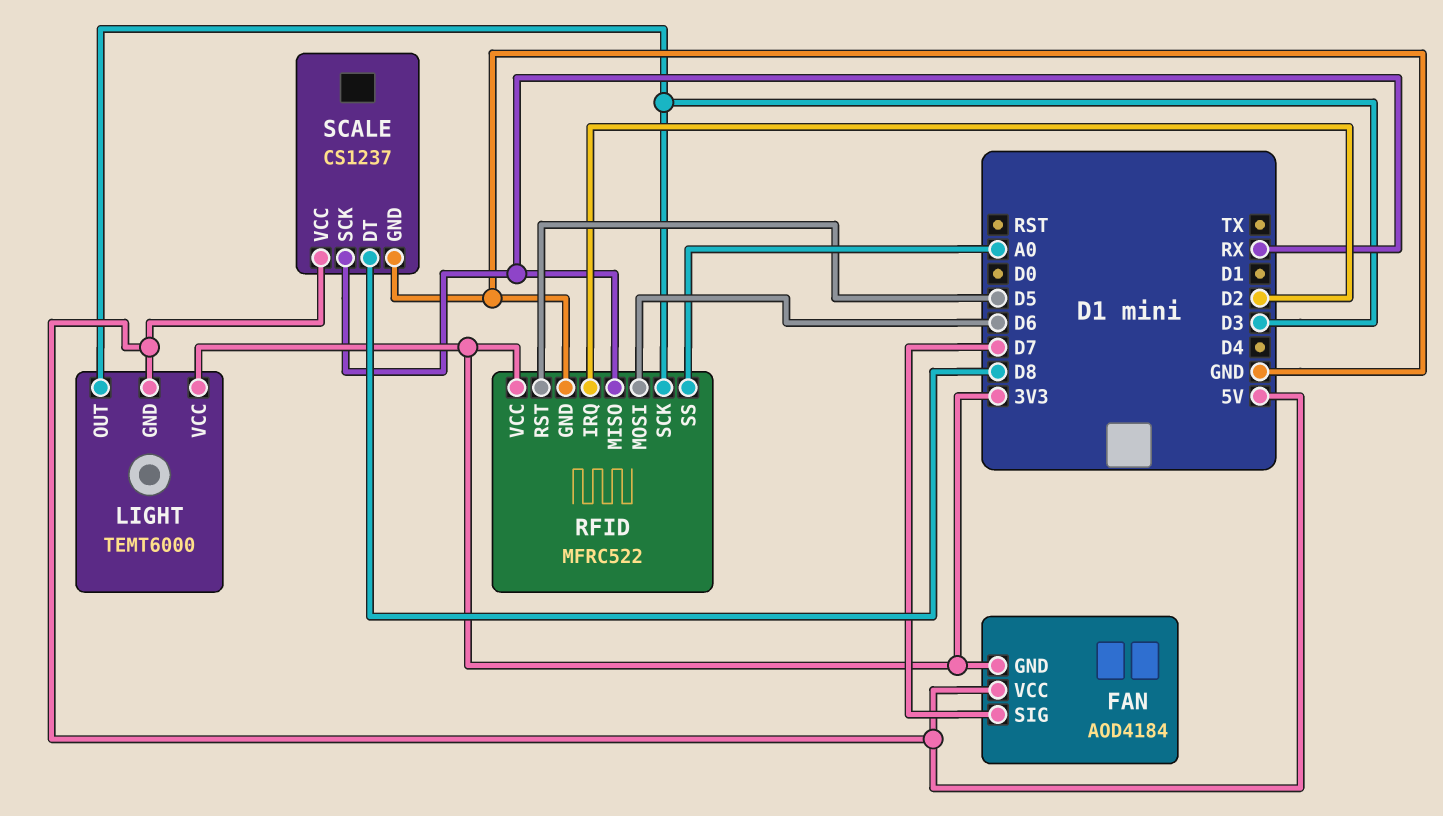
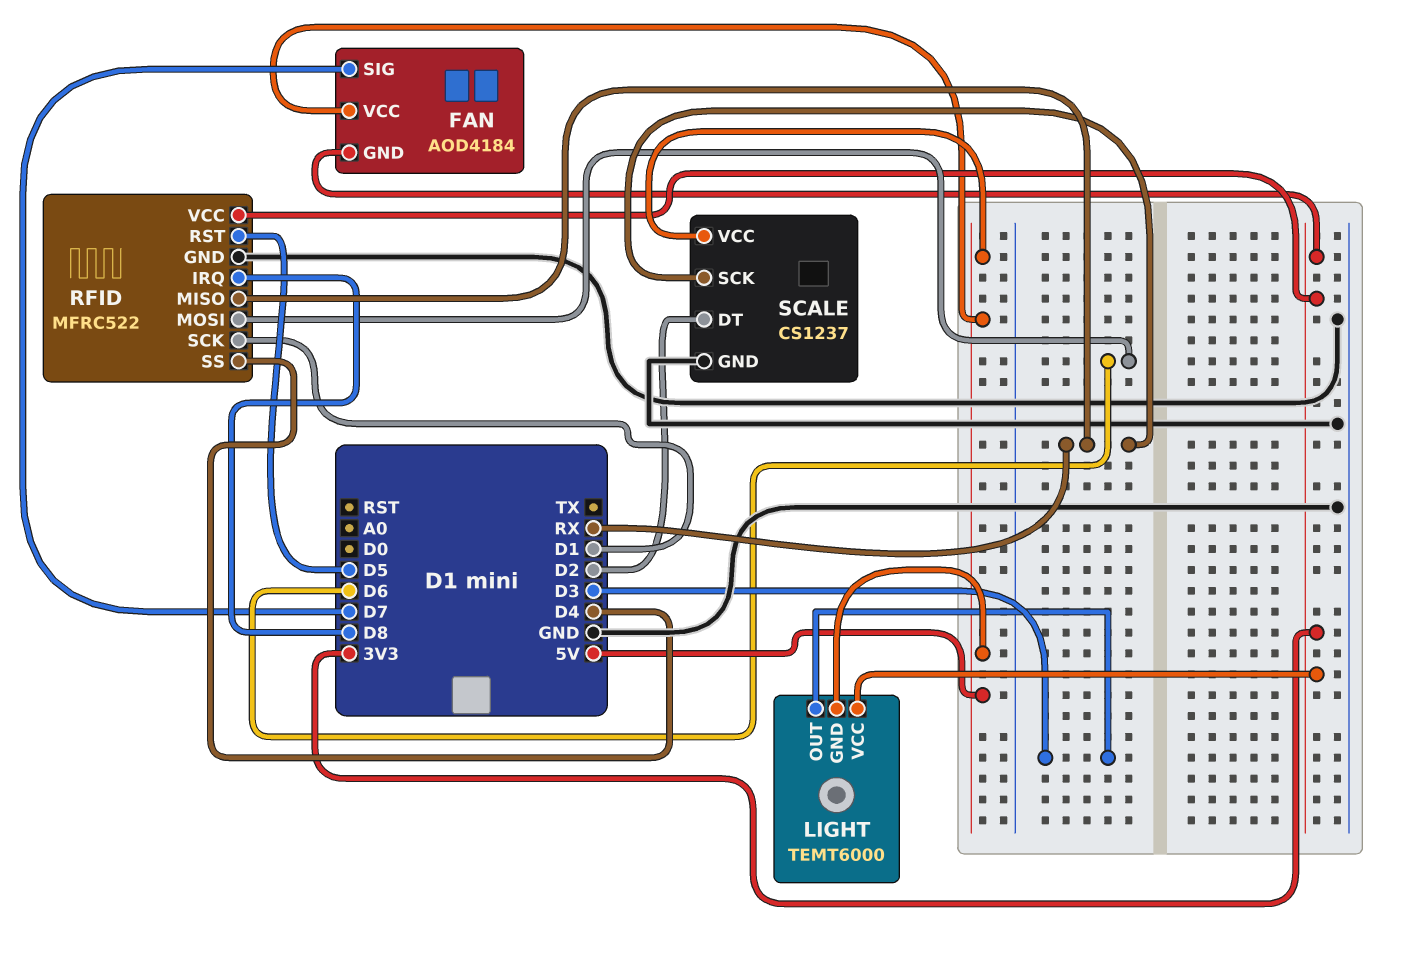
RFID pin IRQ: D2 -> D8
RFID pin SCK: D3 -> D1
RFID pin SS: A0 -> D4
SCALE pin DT: D8 -> D2

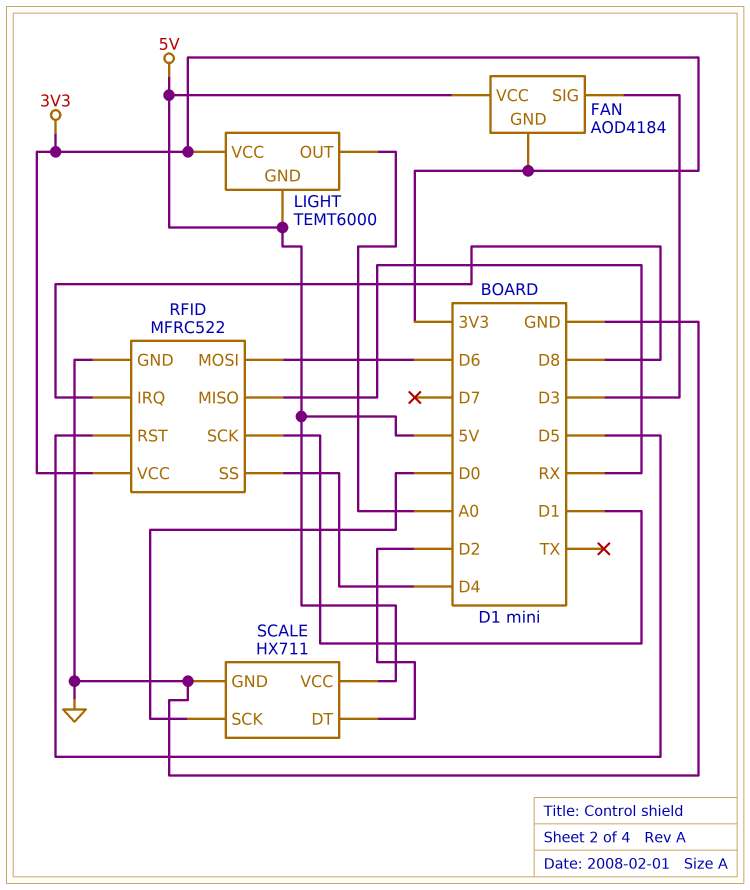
FAN pin SIG: D7 -> D3
LIGHT pin OUT: D3 -> A0
SCALE: CS1237 -> HX711
SCALE pin SCK: RX -> D0

